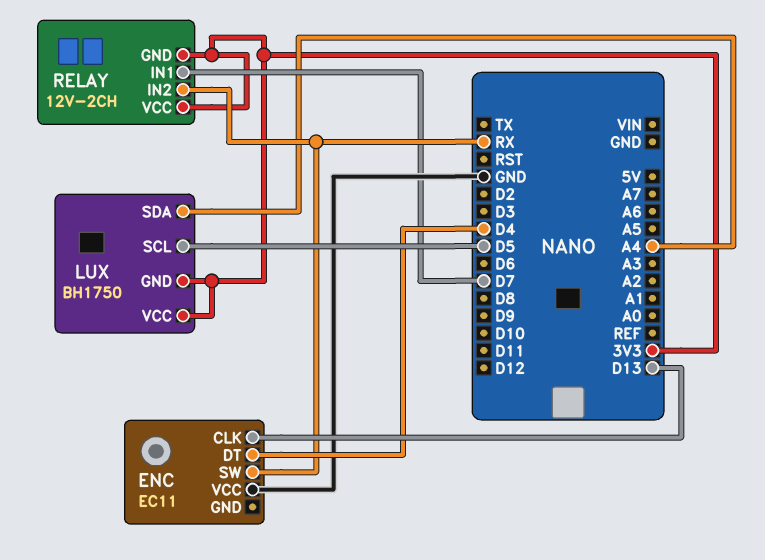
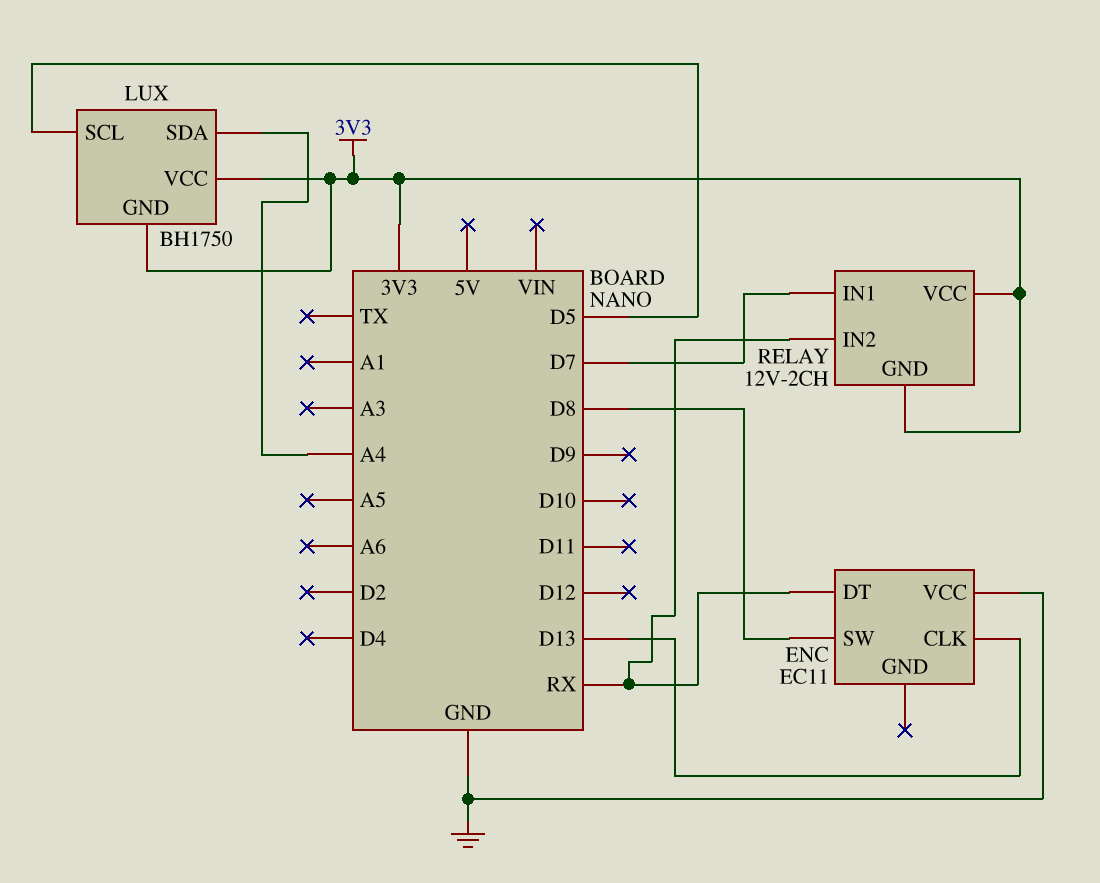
ENC pin DT: D4 -> RX
ENC pin SW: RX -> D8

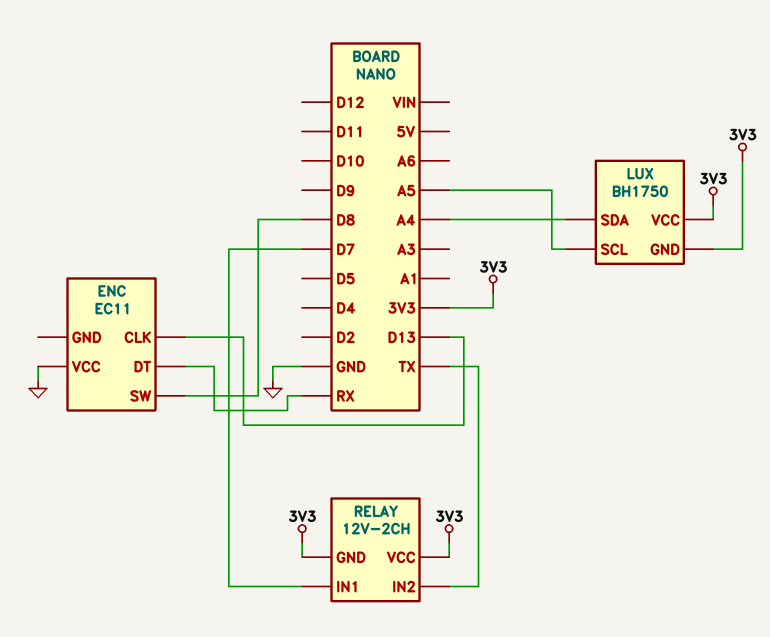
LUX pin SCL: D5 -> A5
RELAY pin IN2: RX -> TX

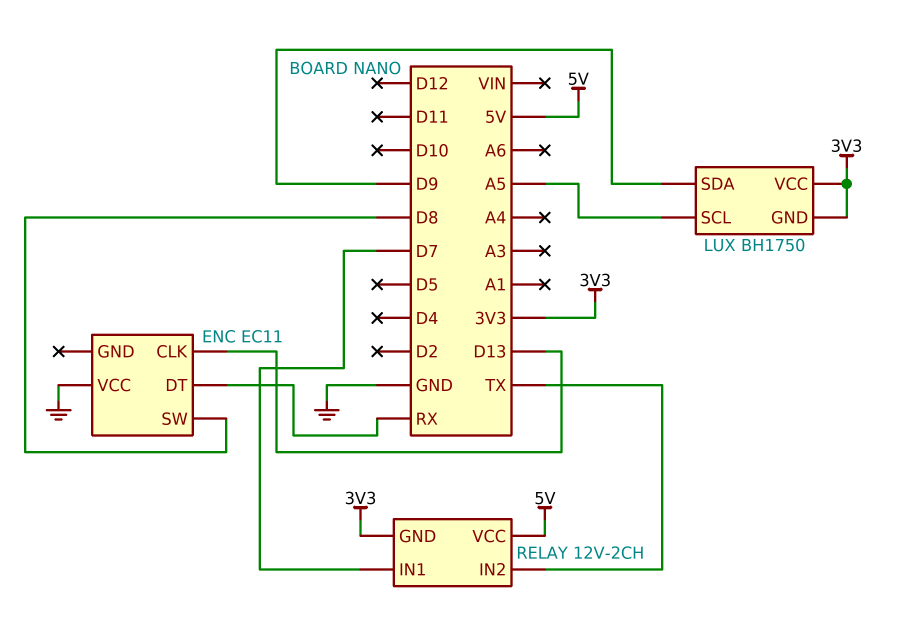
LUX pin SDA: A4 -> D9
RELAY pin VCC: 3V3 -> 5V

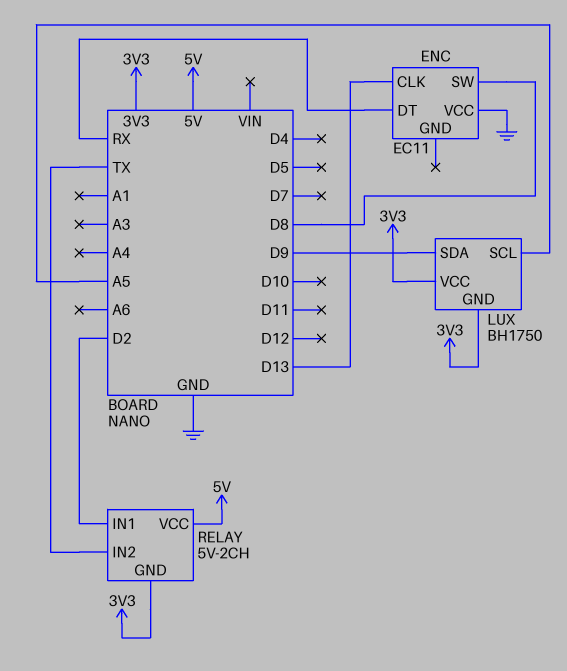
RELAY: 12V-2CH -> 5V-2CH
RELAY pin IN1: D7 -> D2

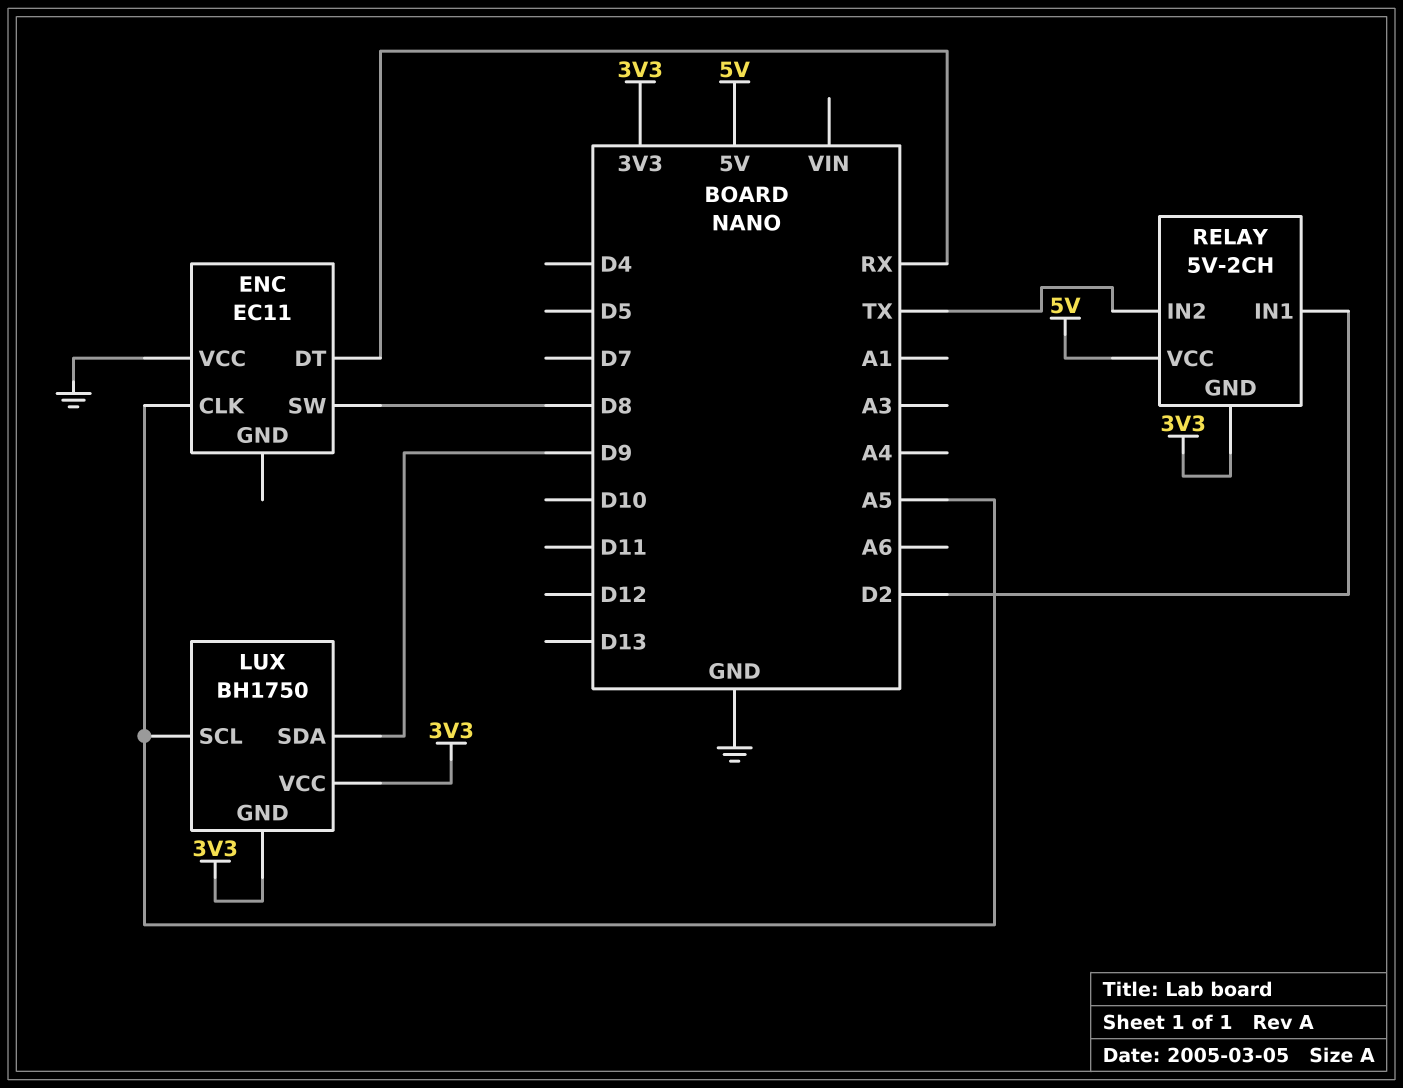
ENC pin CLK: D13 -> A5

